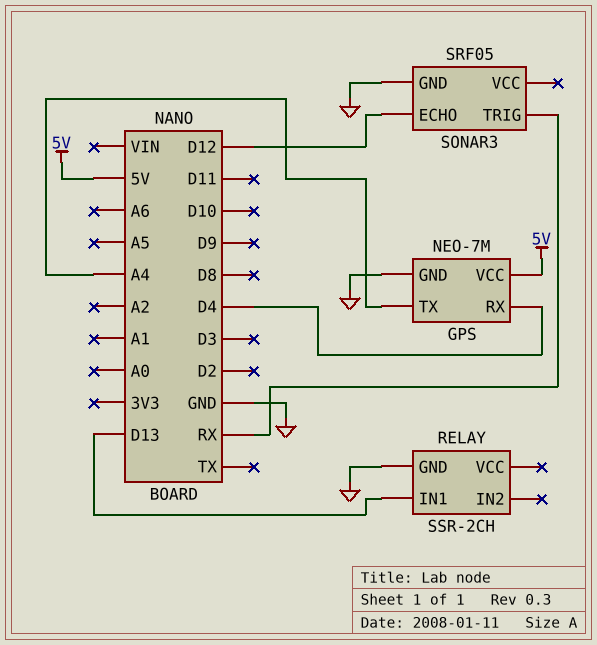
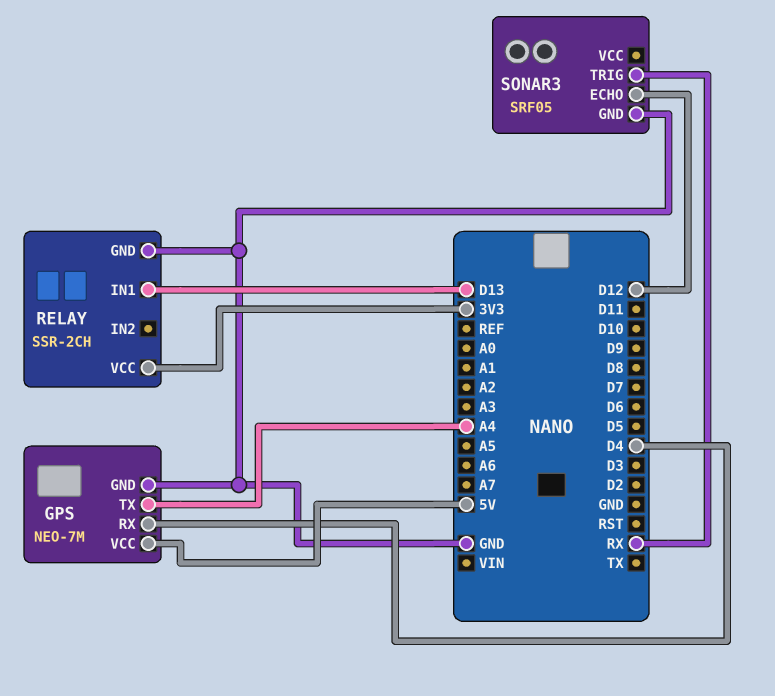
RELAY pin VCC: none -> 3V3

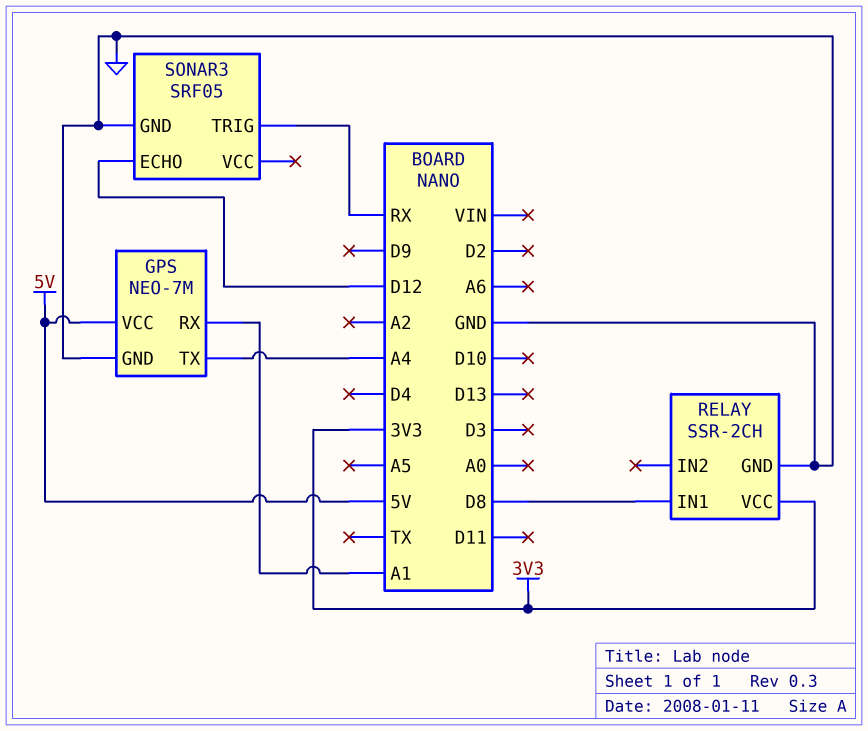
GPS pin RX: D4 -> A1
RELAY pin IN1: D13 -> D8

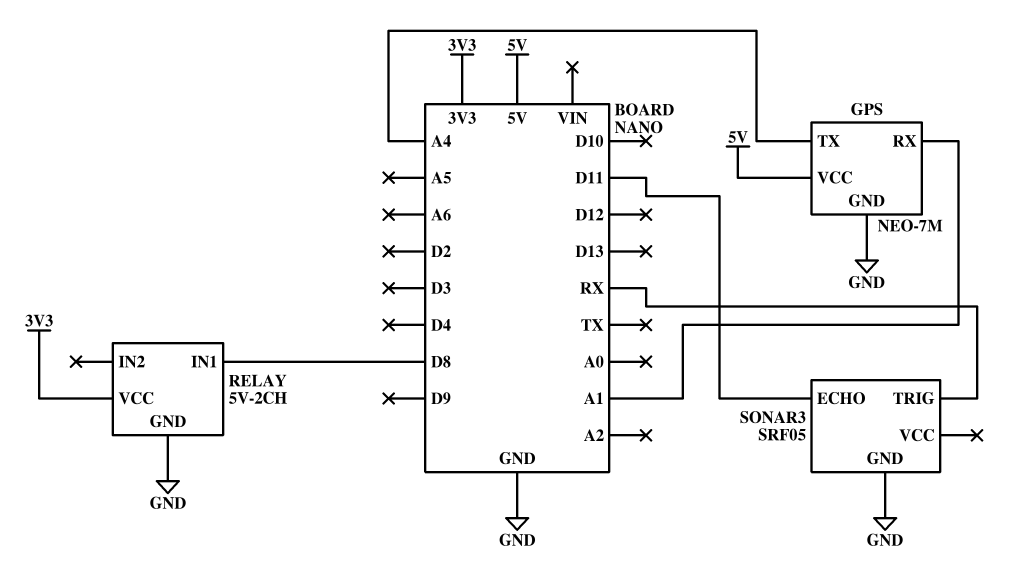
RELAY: SSR-2CH -> 5V-2CH
SONAR3 pin ECHO: D12 -> D11

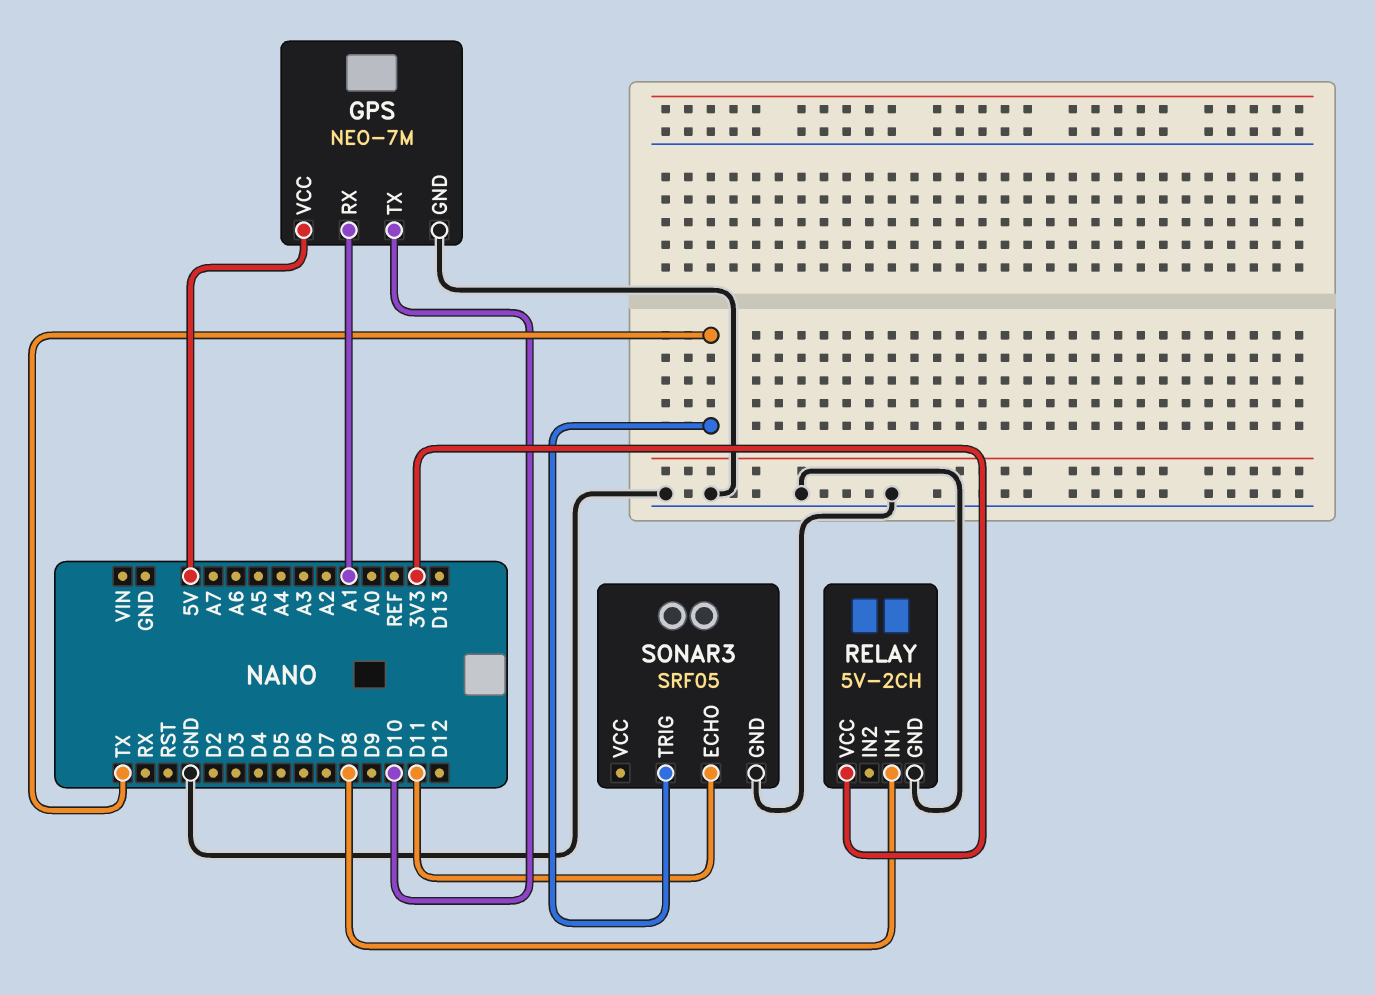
GPS pin TX: A4 -> D10
SONAR3 pin TRIG: RX -> TX

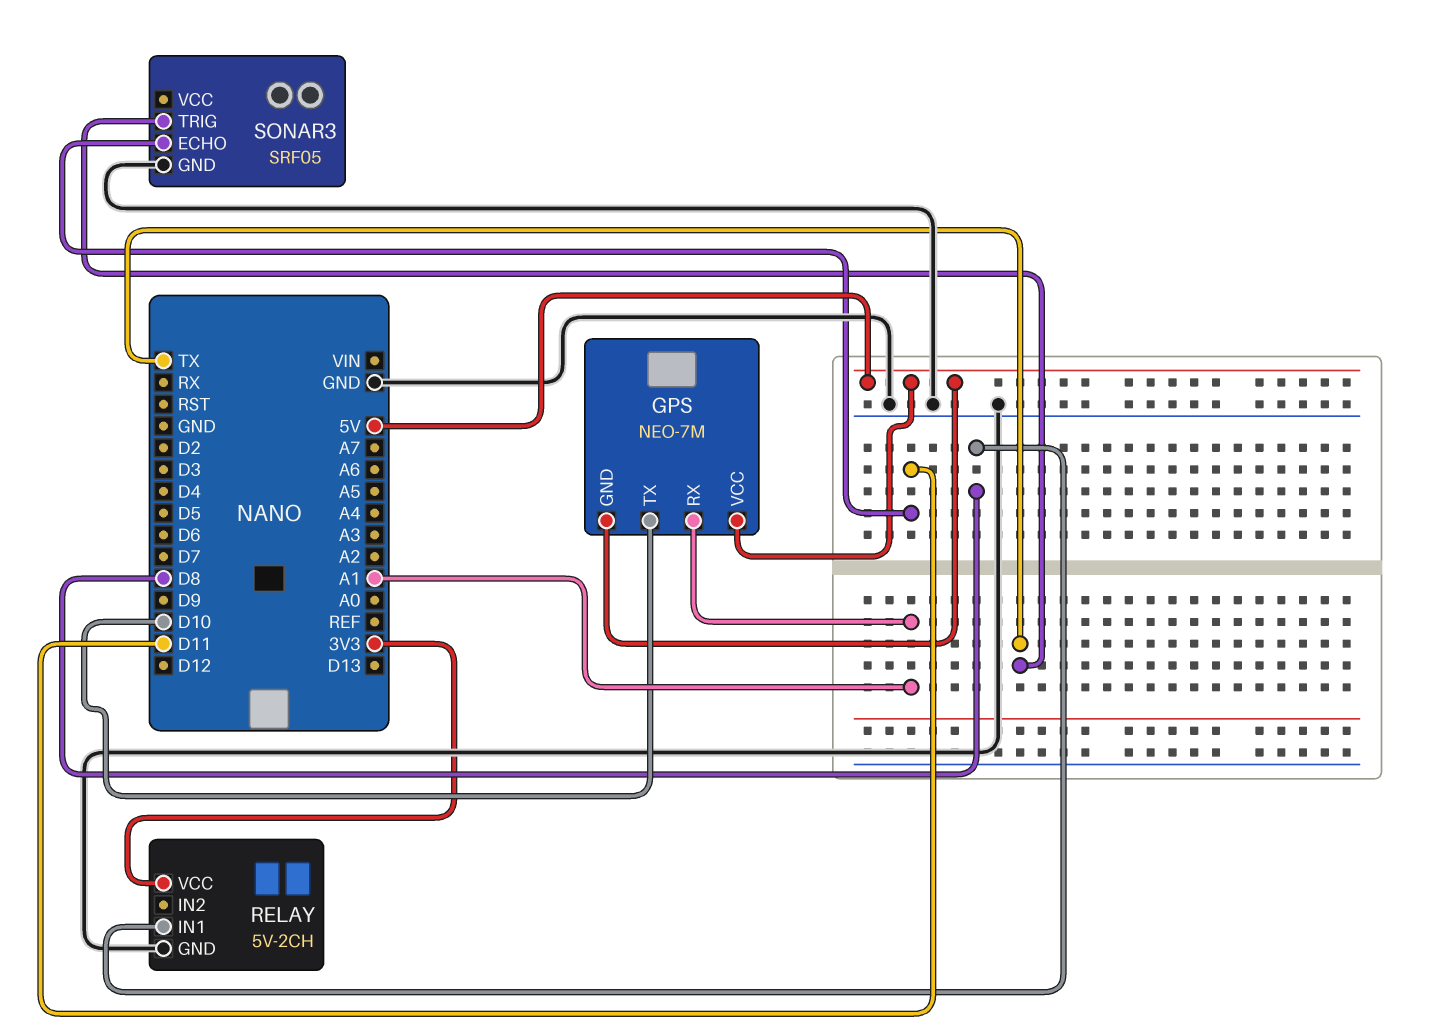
GPS pin GND: GND -> 5V

